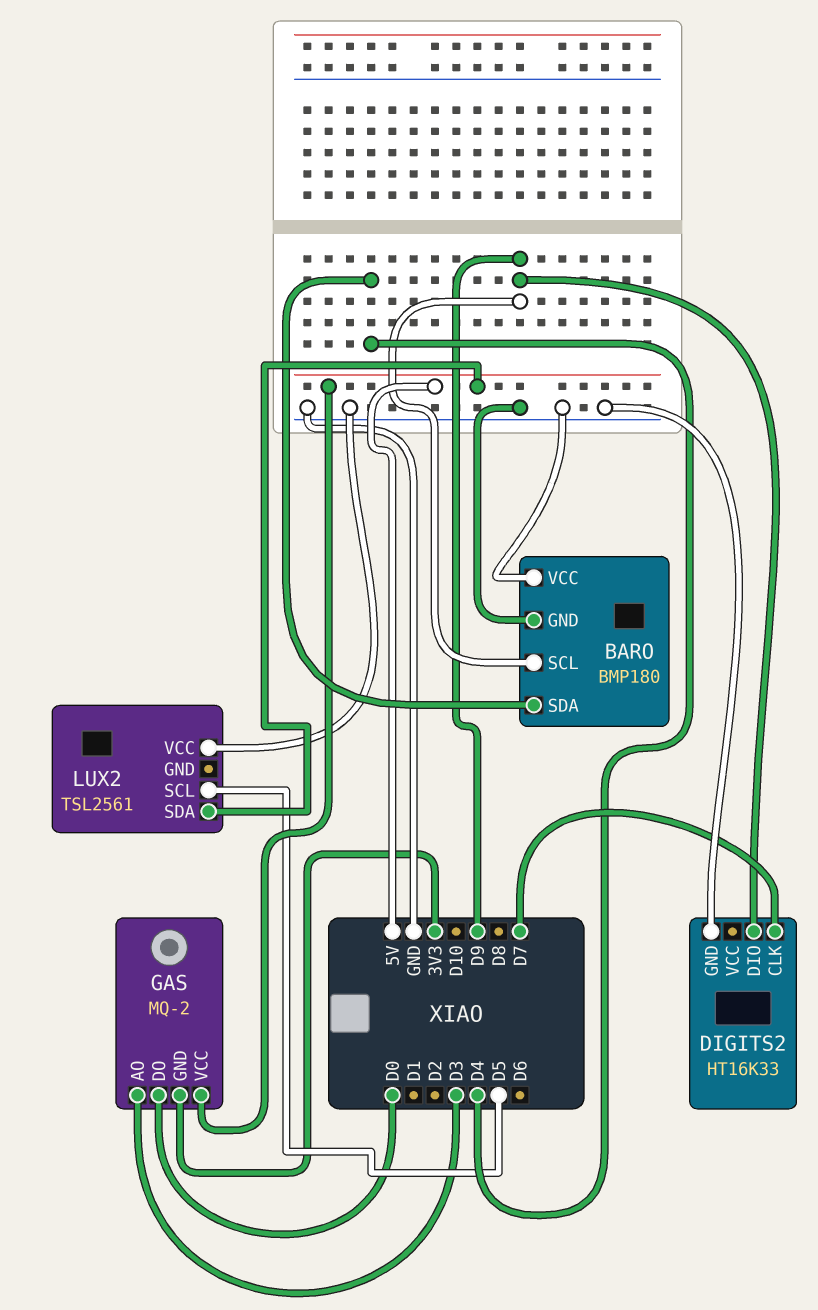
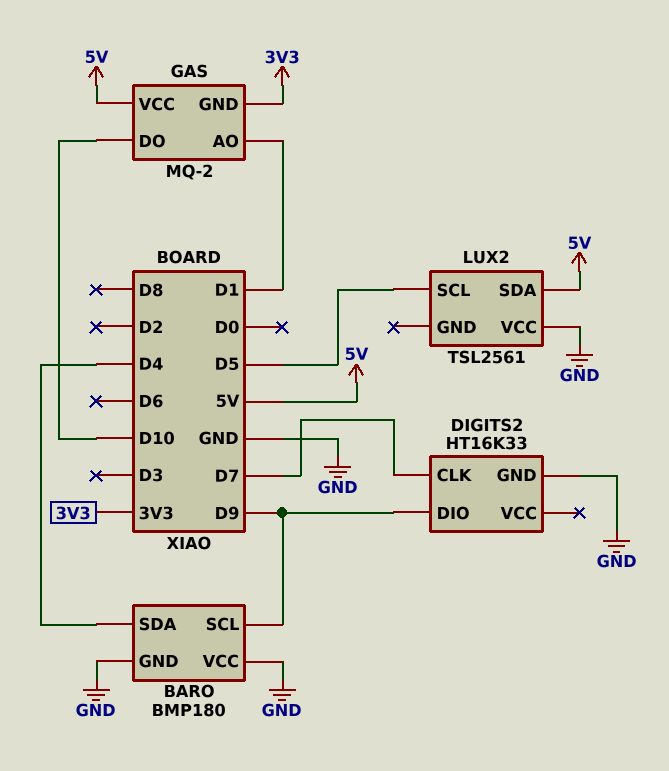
GAS pin AO: D3 -> D1
GAS pin DO: D0 -> D10

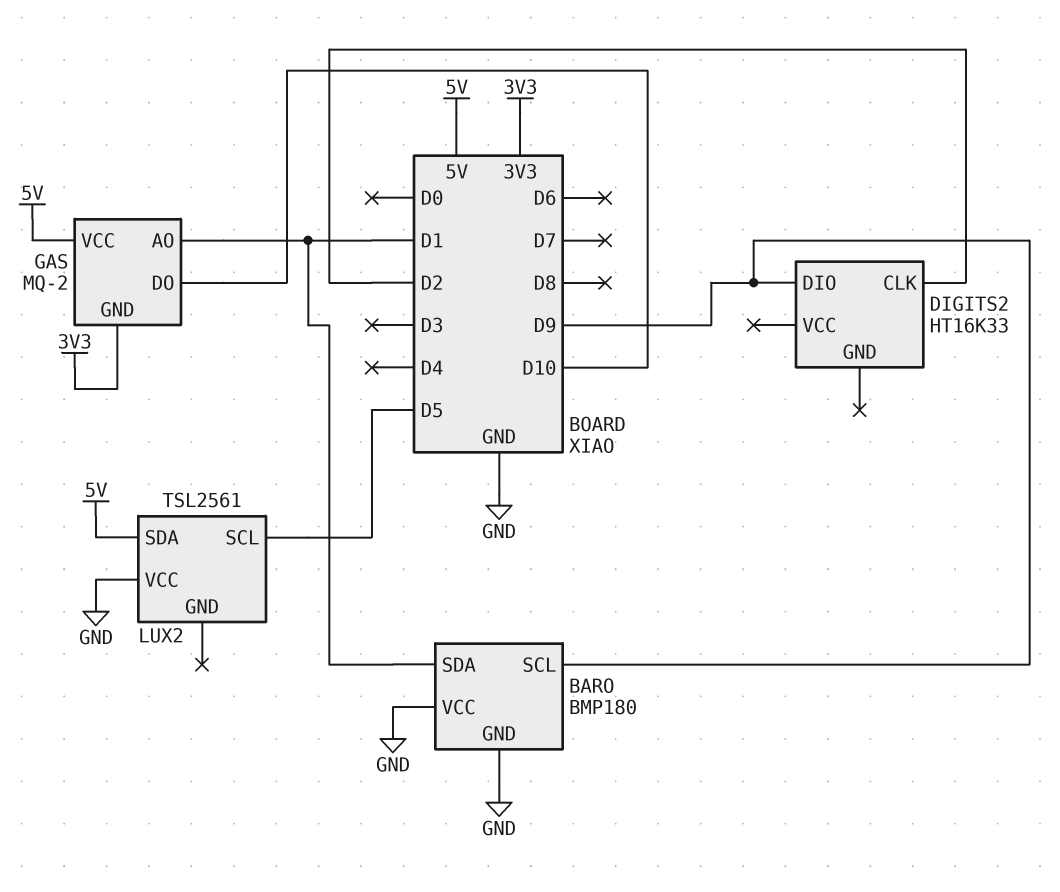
BARO pin SDA: D4 -> D1
DIGITS2 pin CLK: D7 -> D2
DIGITS2 pin GND: GND -> none

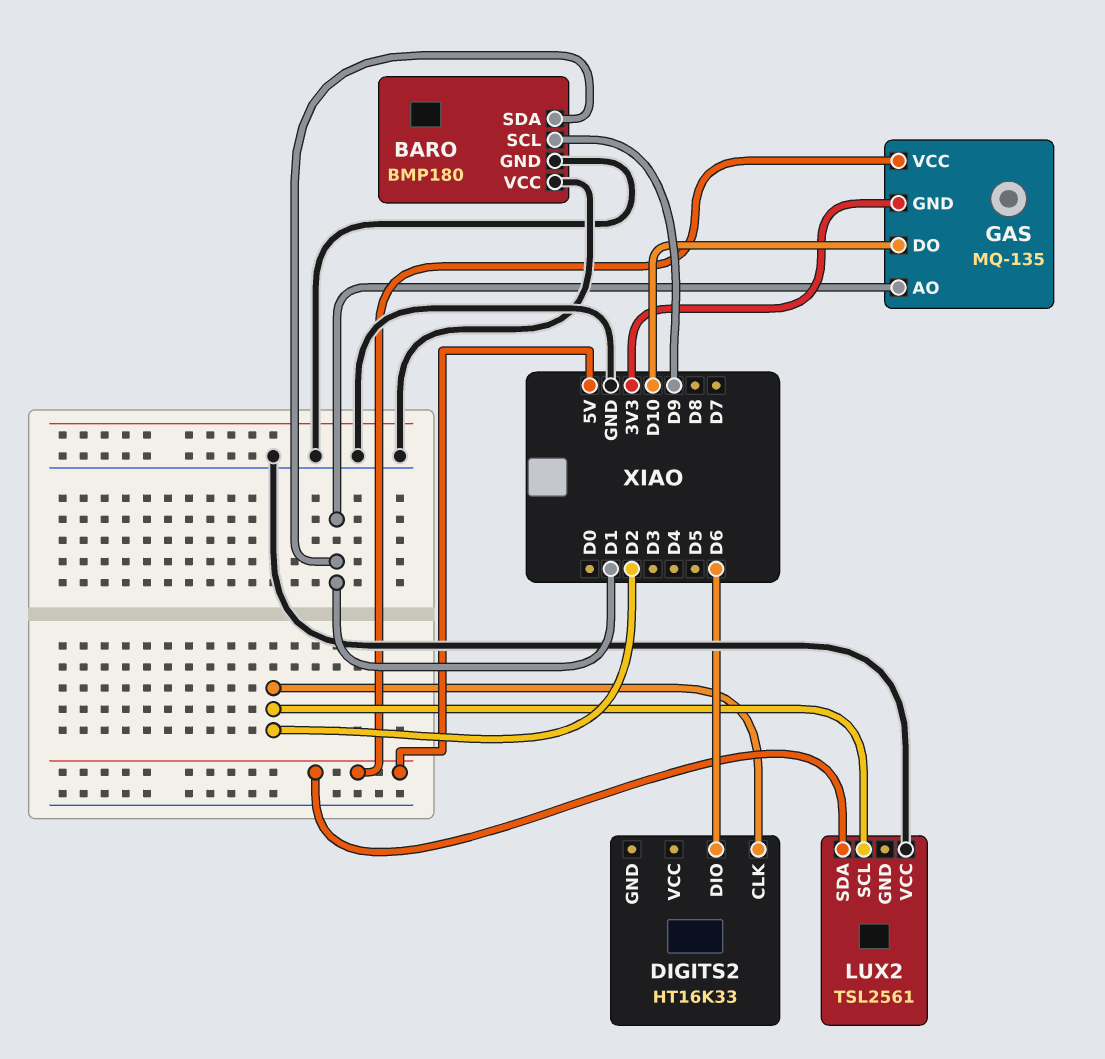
DIGITS2 pin DIO: D9 -> D6
GAS: MQ-2 -> MQ-135
LUX2 pin SCL: D5 -> D2

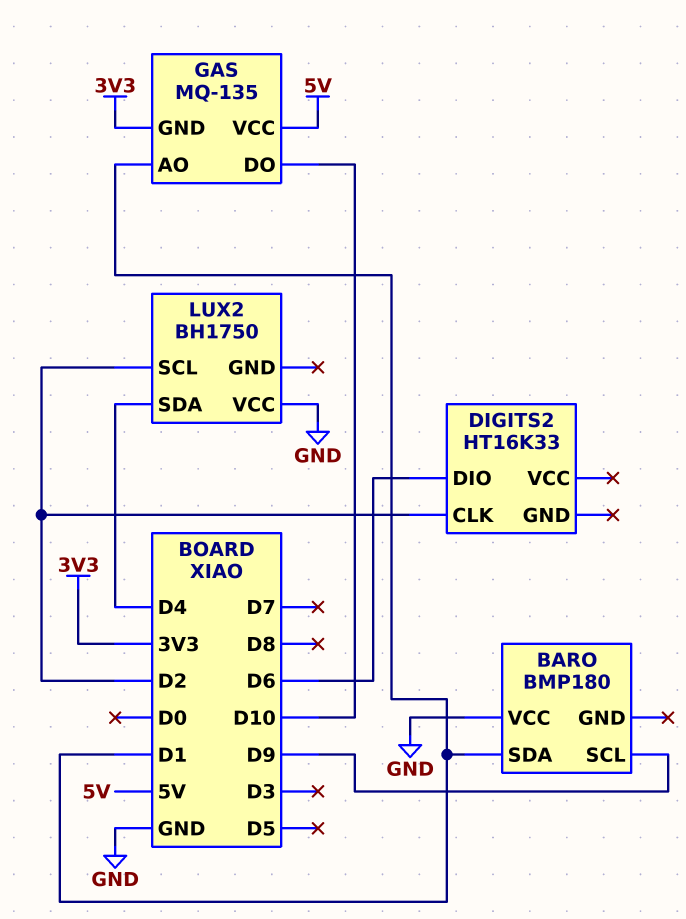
BARO pin GND: GND -> none
LUX2: TSL2561 -> BH1750
LUX2 pin SDA: 5V -> D4

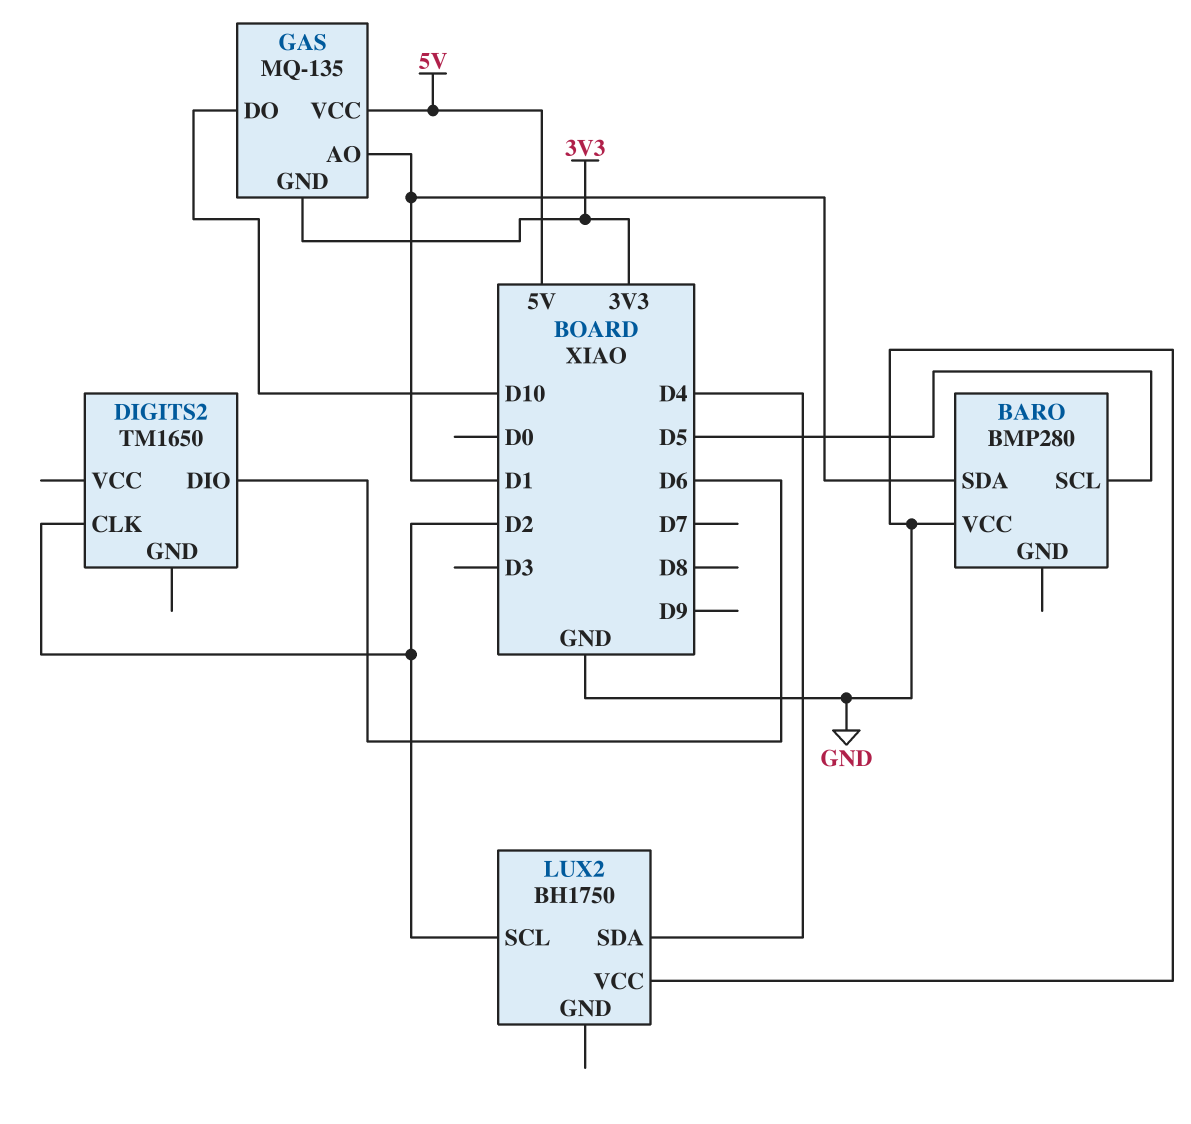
BARO: BMP180 -> BMP280
BARO pin SCL: D9 -> D5
DIGITS2: HT16K33 -> TM1650

